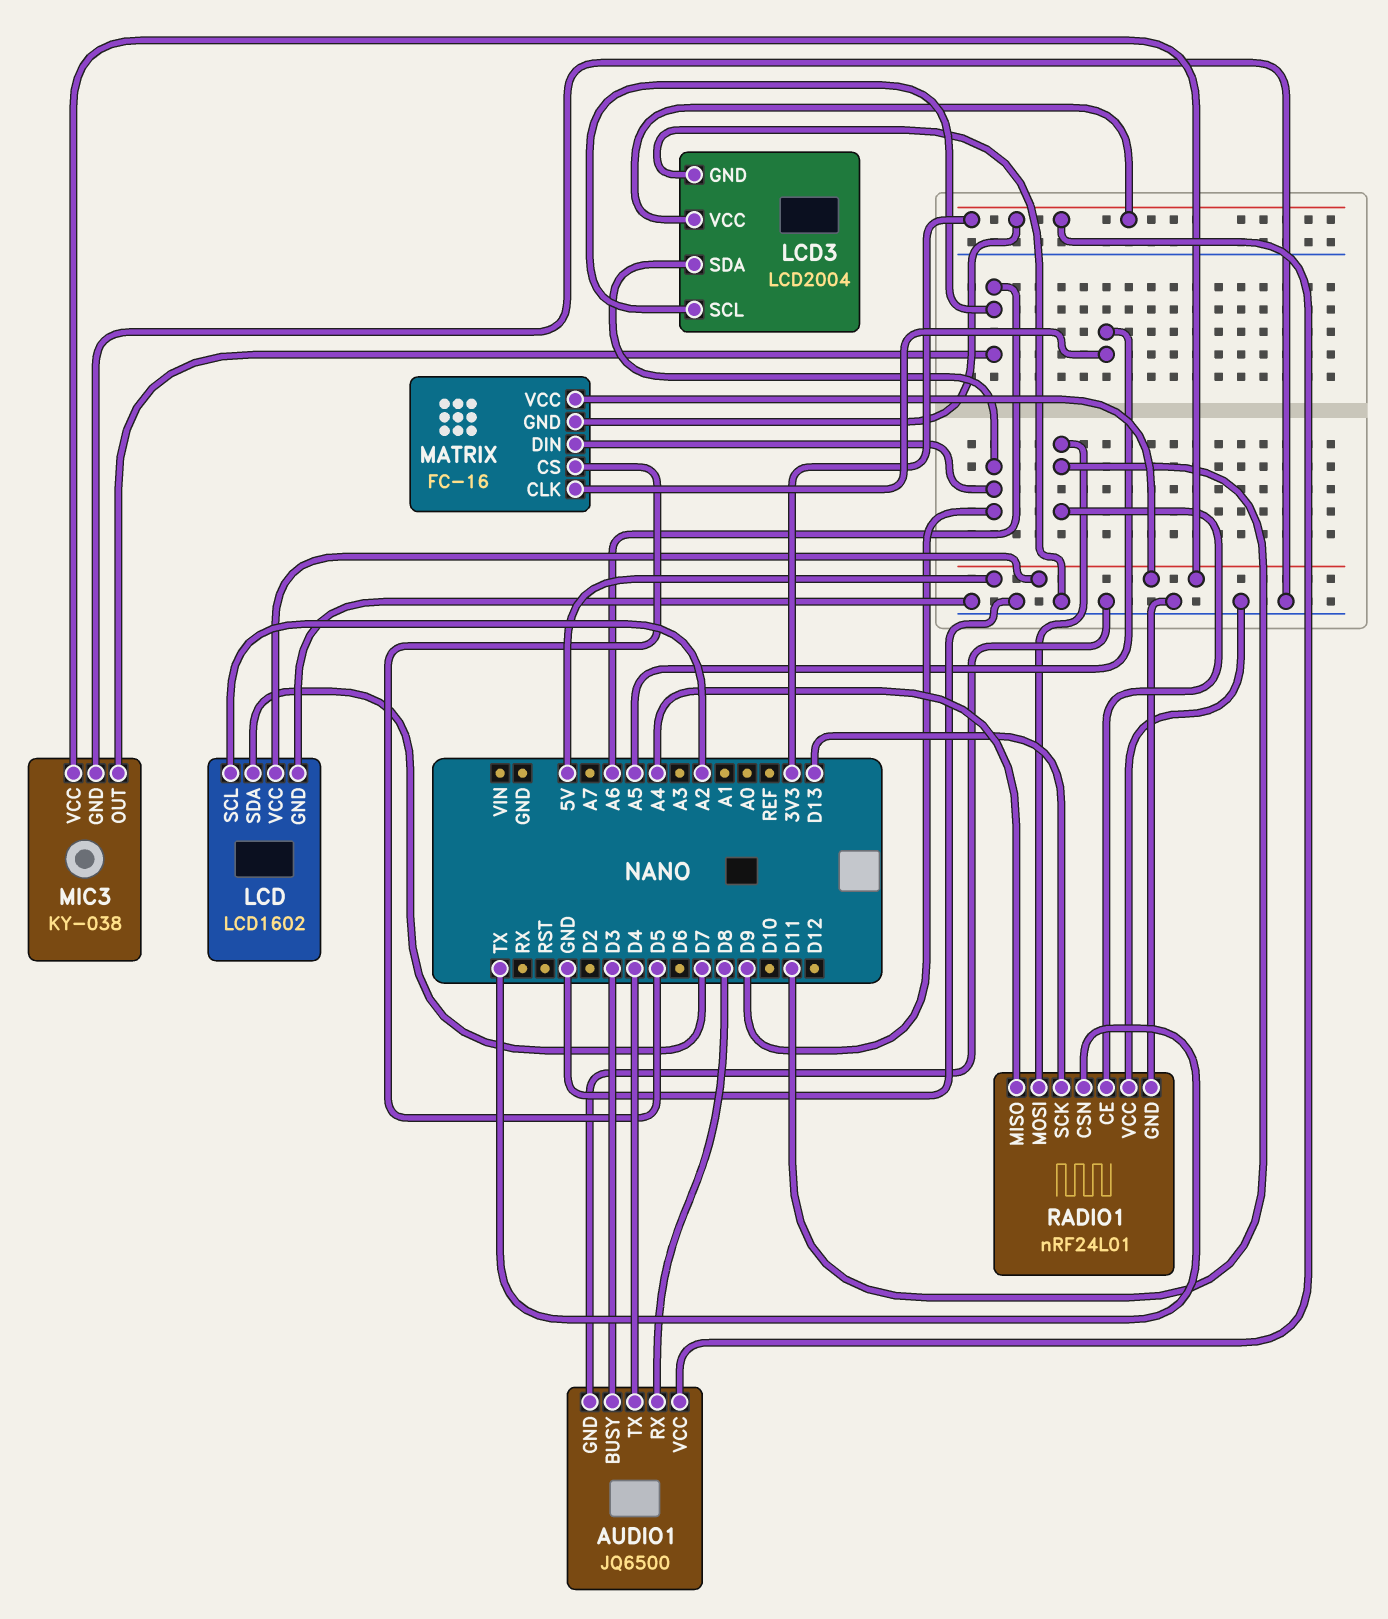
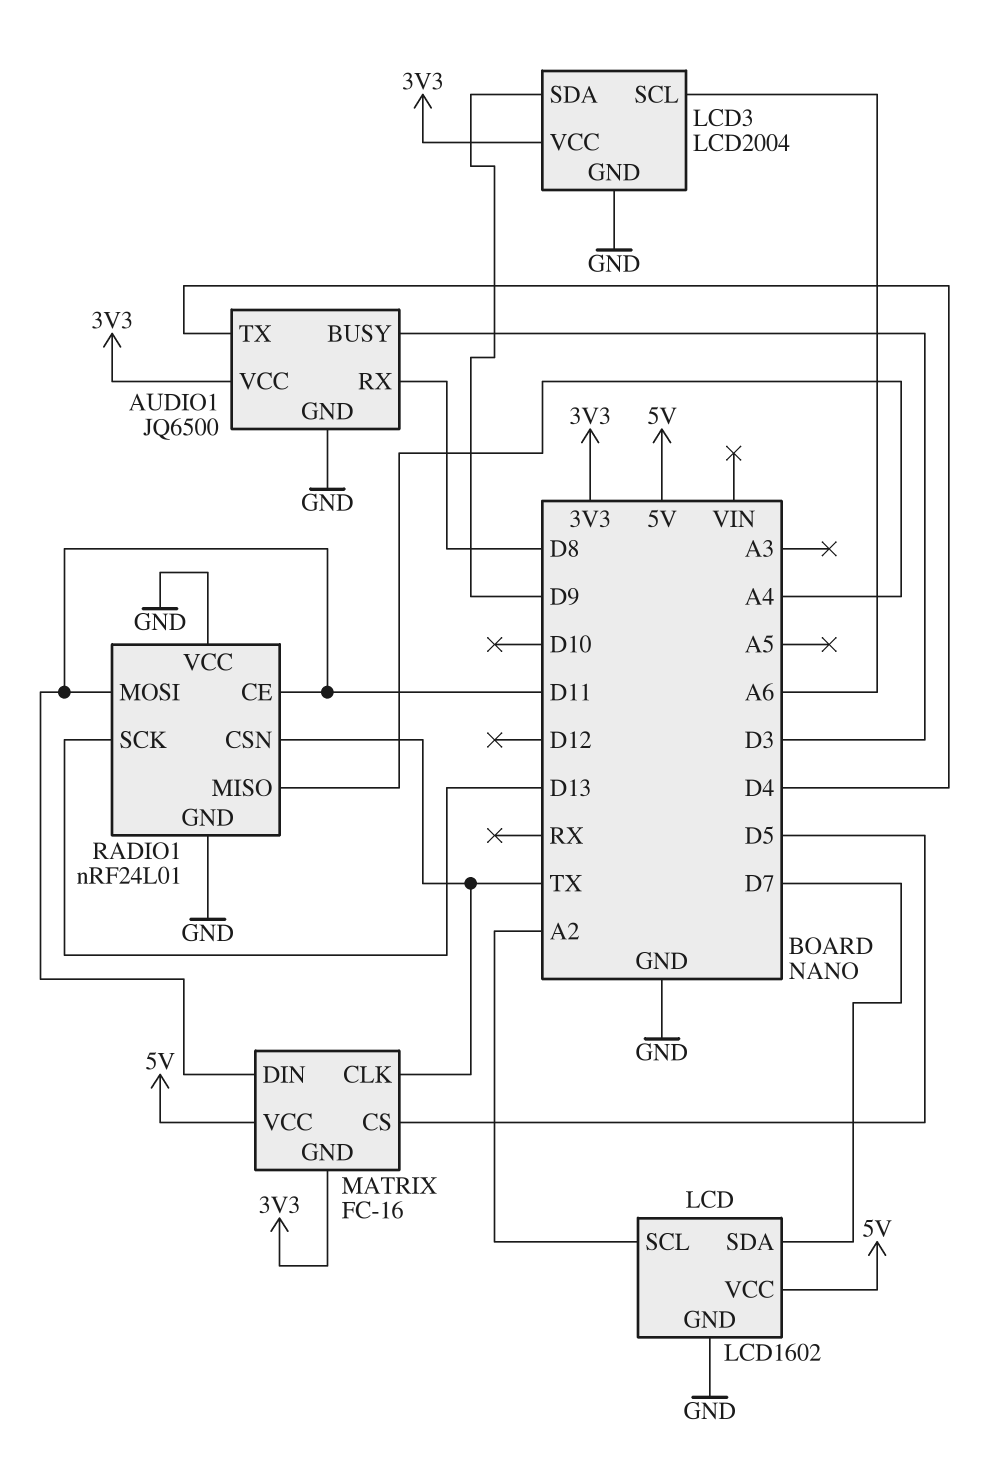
MATRIX pin CLK: A5 -> TX
MATRIX pin DIN: D9 -> D11
MIC3: KY-038 -> none
MIC3 pin GND: GND -> none
MIC3 pin OUT: A6 -> none
MIC3 pin VCC: 5V -> none

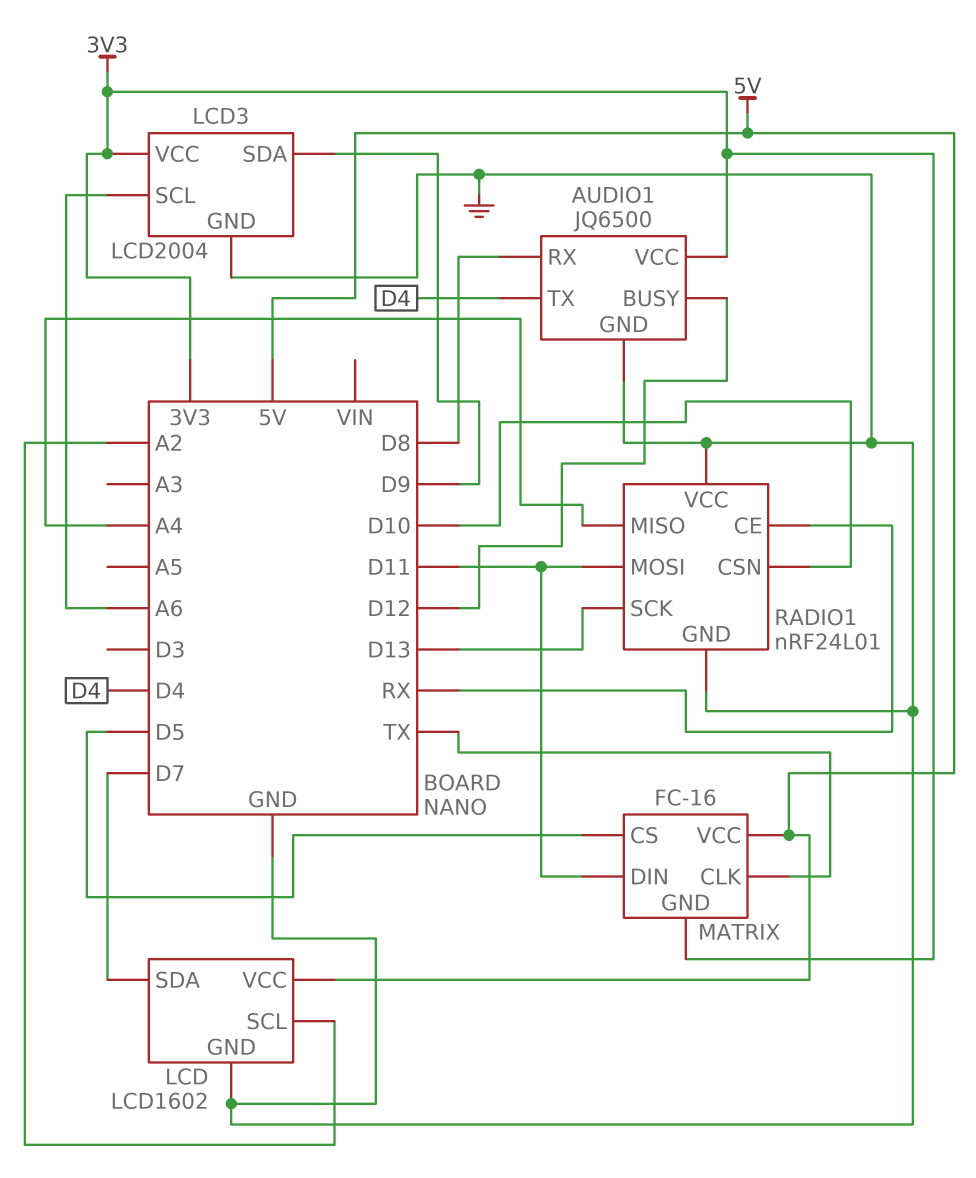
AUDIO1 pin BUSY: D3 -> D12
RADIO1 pin CE: D11 -> RX
RADIO1 pin CSN: TX -> D10

